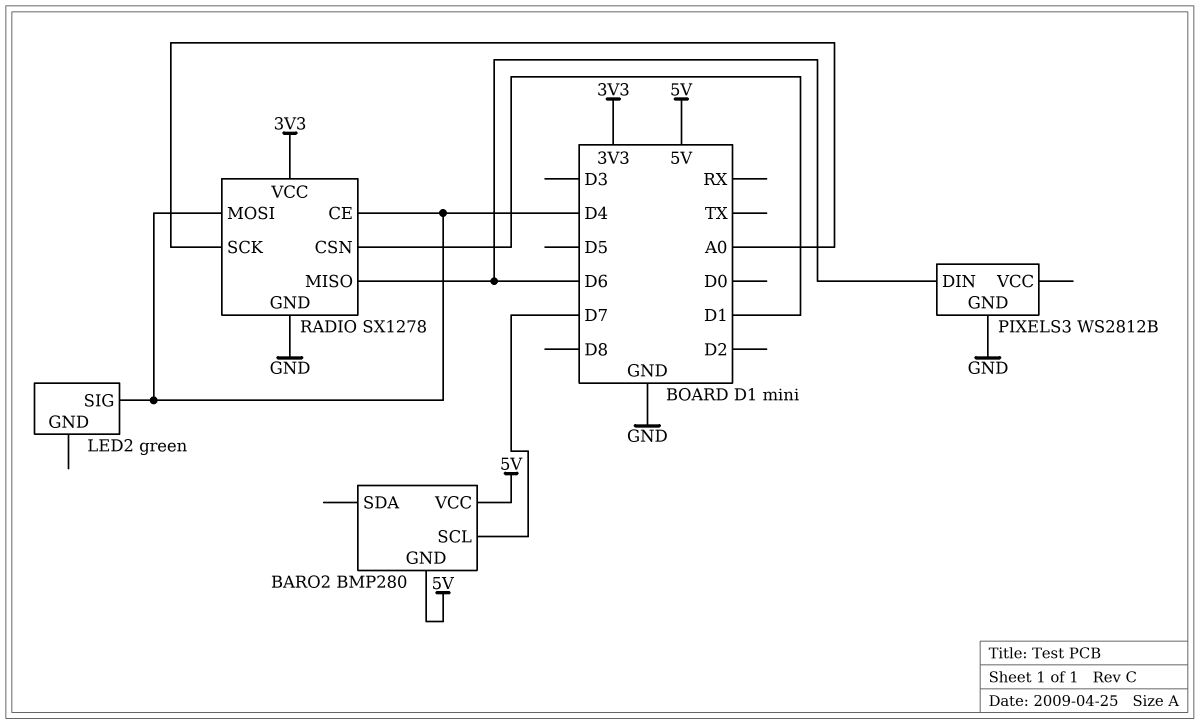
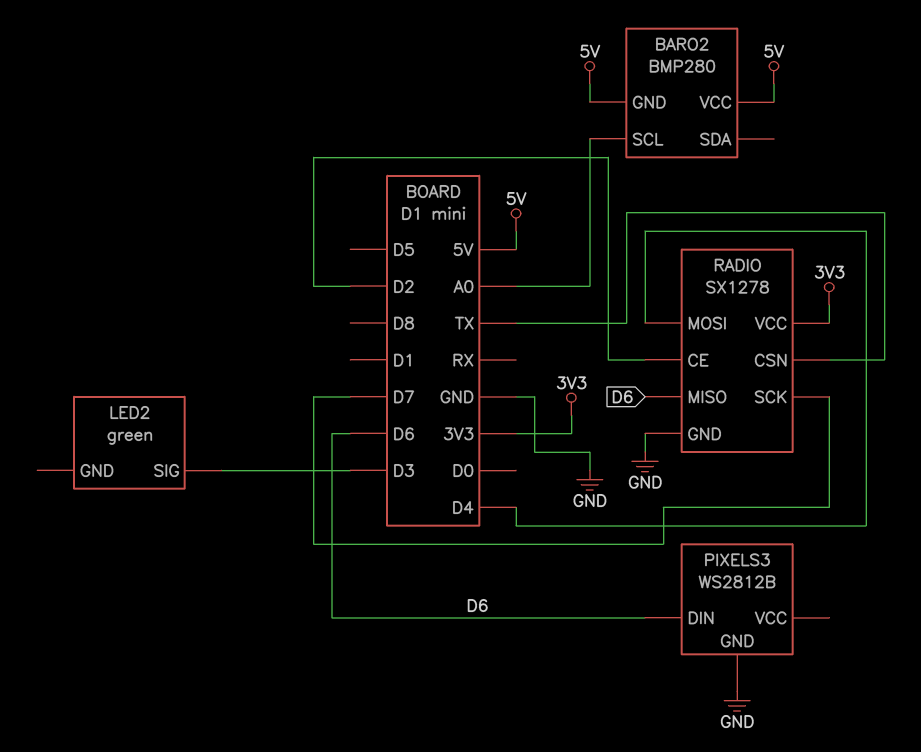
BARO2 pin SCL: D7 -> A0
LED2 pin SIG: D4 -> D3
RADIO pin CE: D4 -> D2
RADIO pin CSN: D1 -> TX
RADIO pin SCK: A0 -> D7

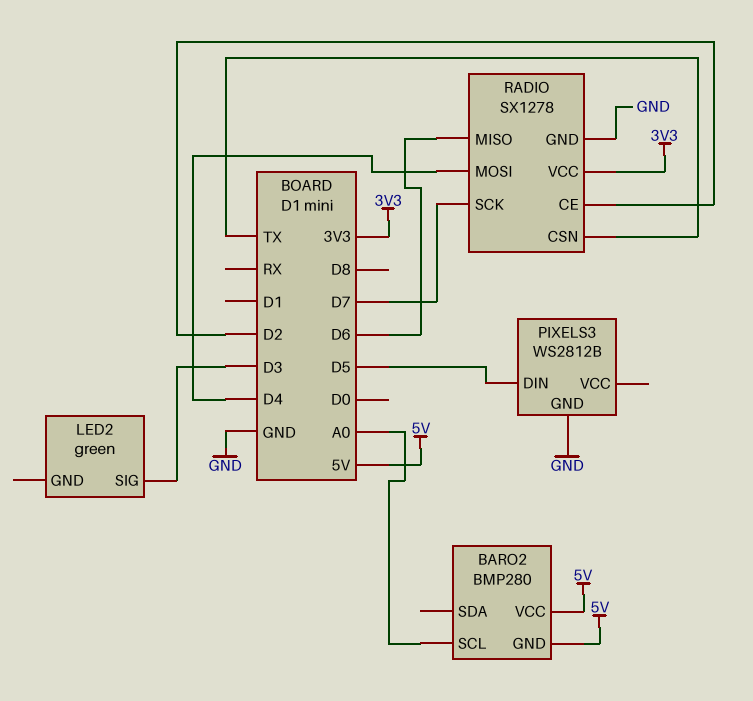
PIXELS3 pin DIN: D6 -> D5

